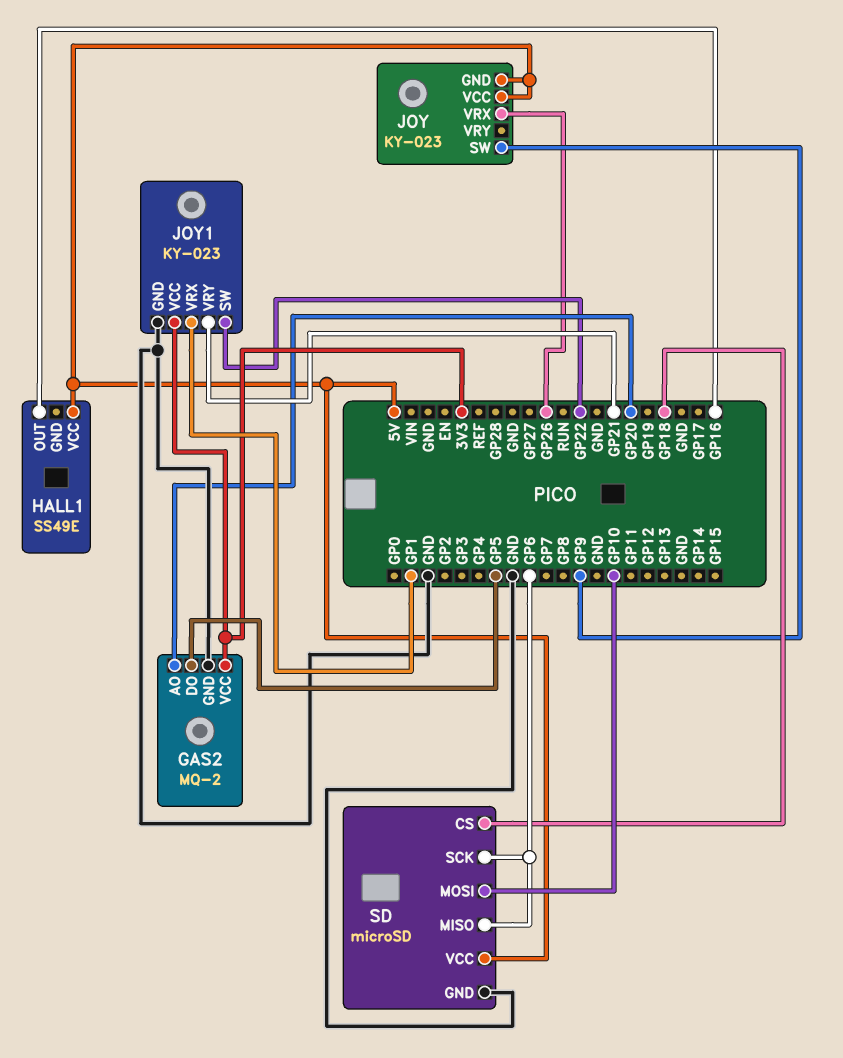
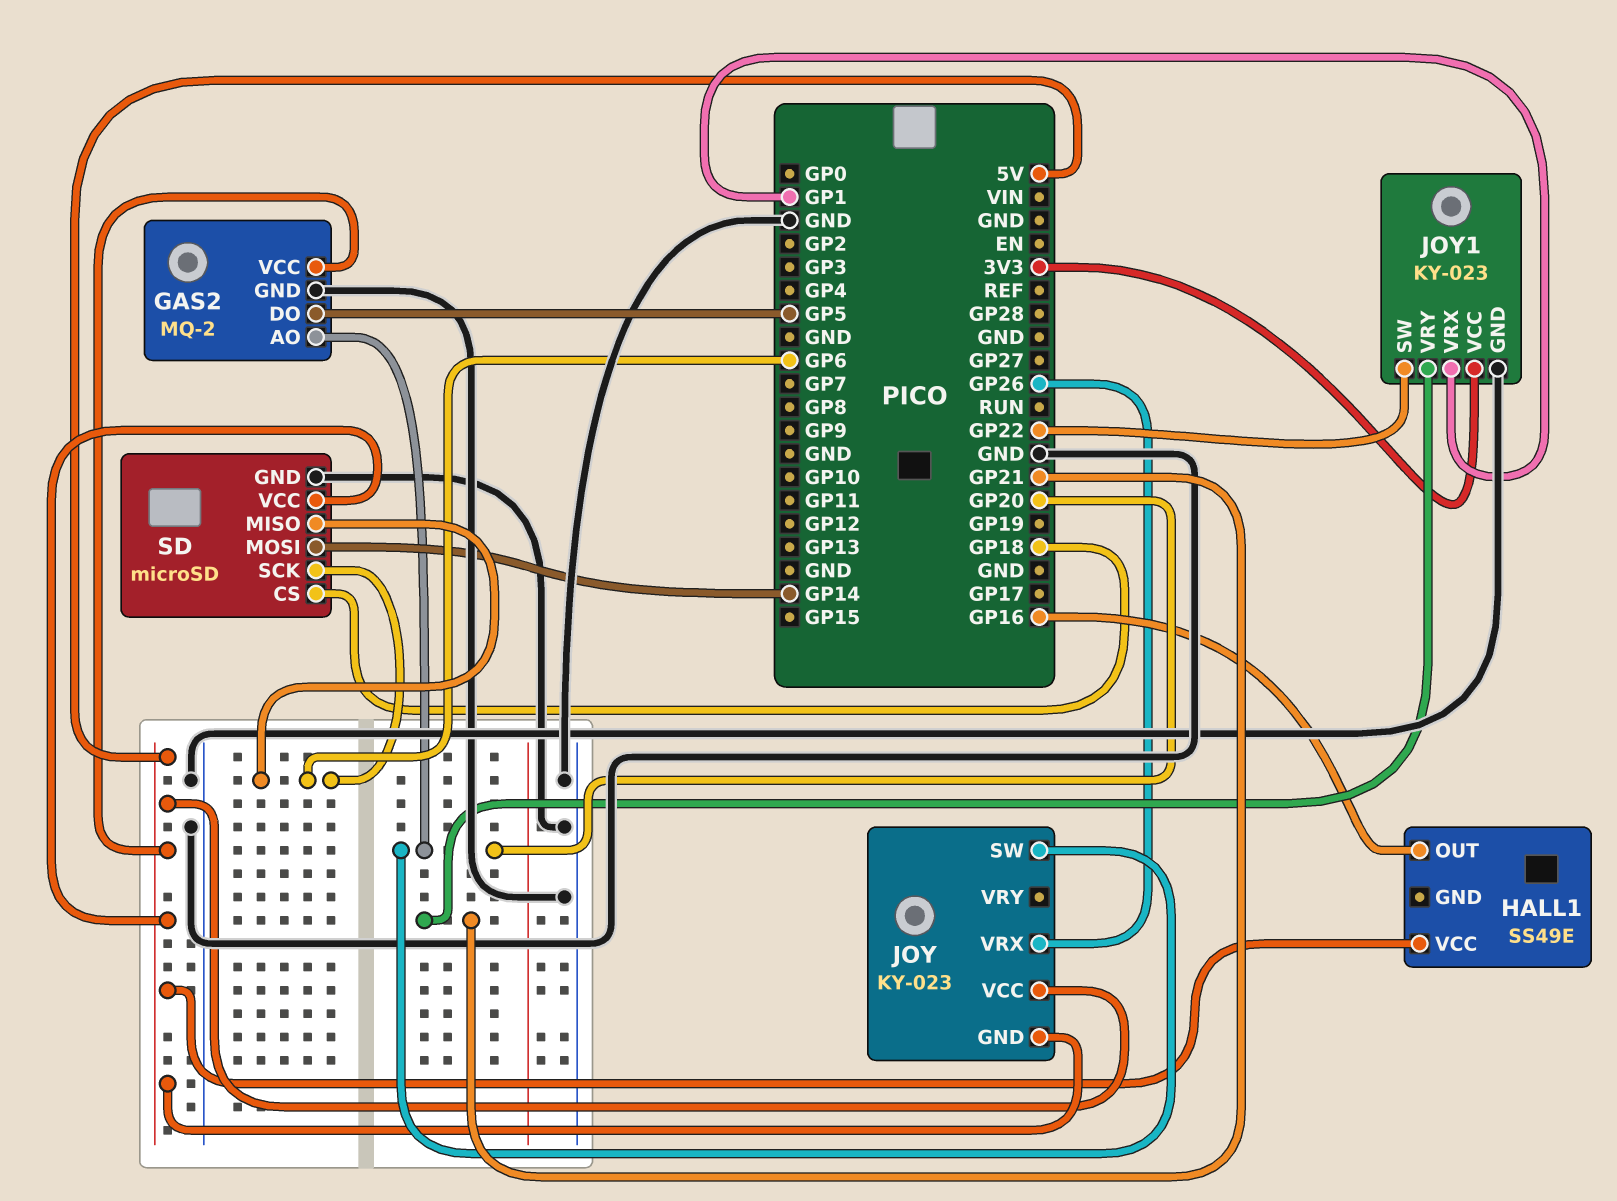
GAS2 pin VCC: 3V3 -> 5V
JOY pin SW: GP9 -> GP20
SD pin MOSI: GP10 -> GP14

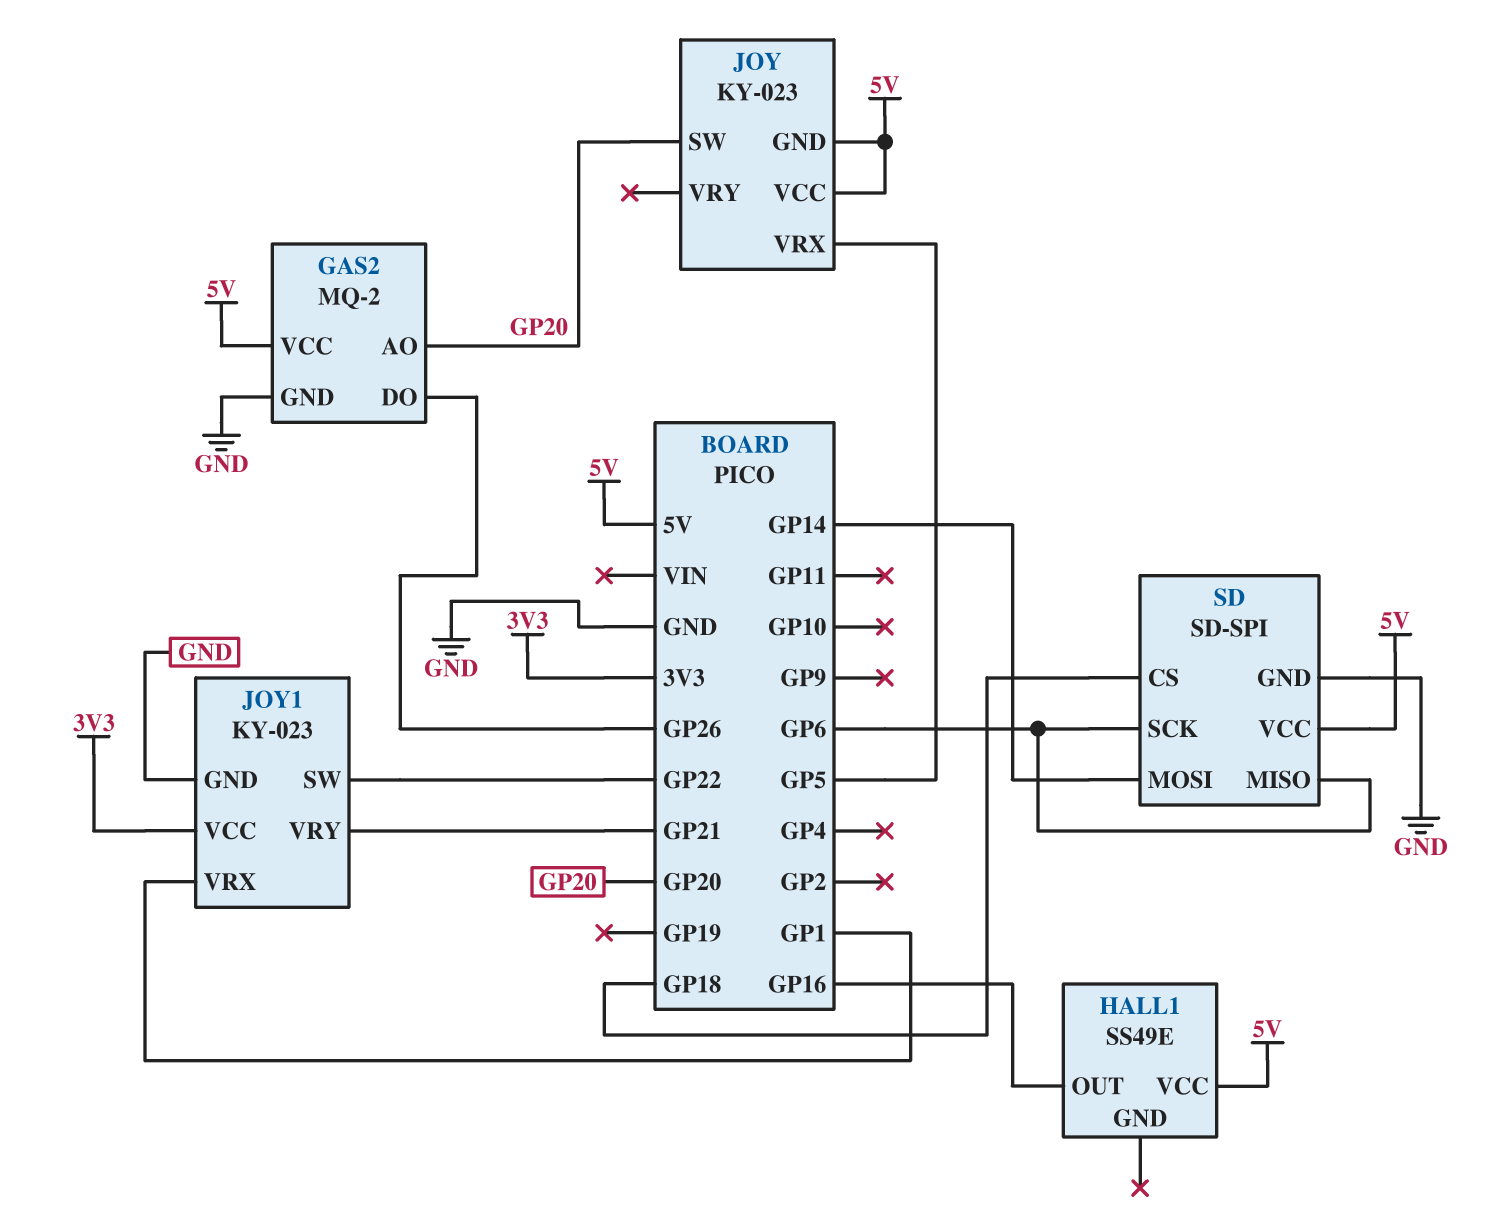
GAS2 pin DO: GP5 -> GP26
JOY pin VRX: GP26 -> GP5
SD: microSD -> SD-SPI

